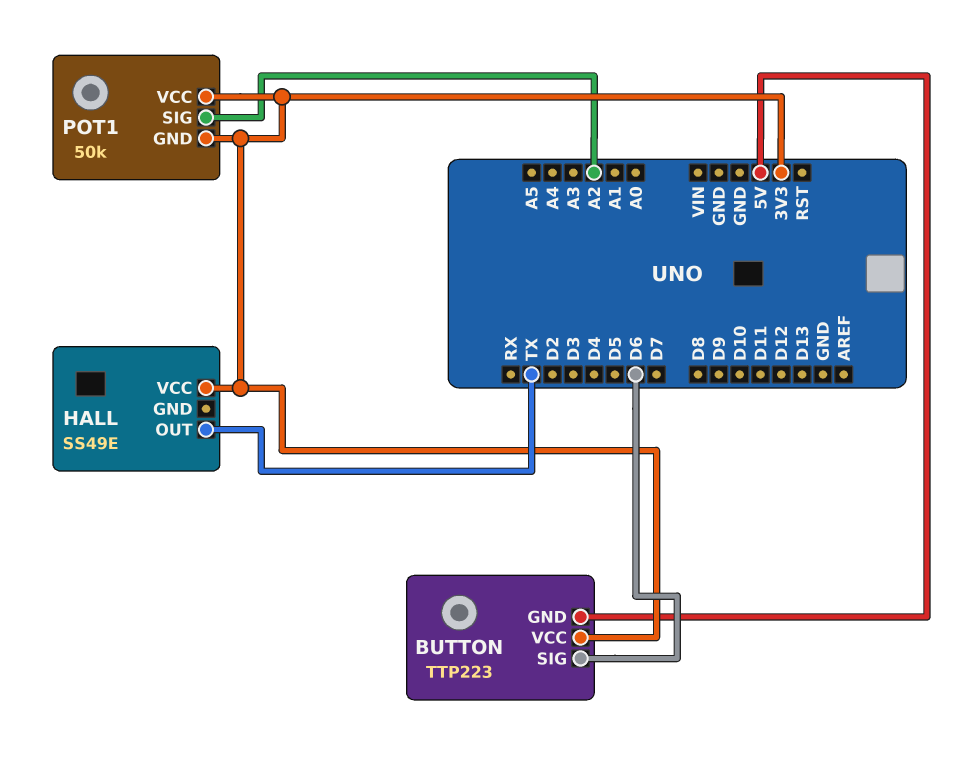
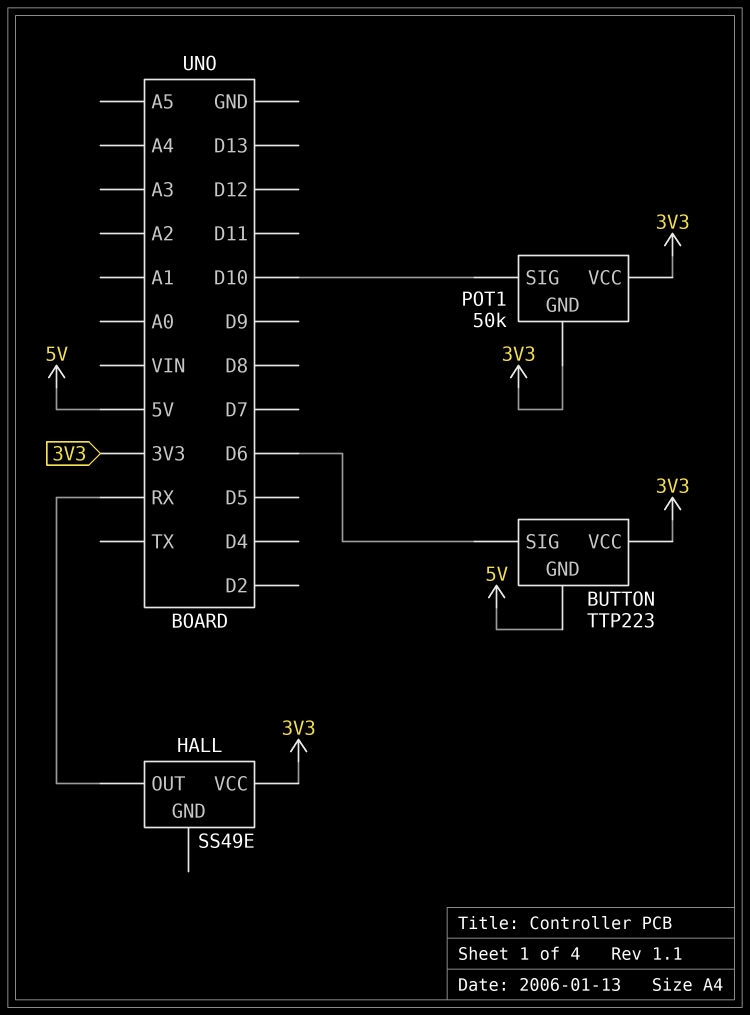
HALL pin OUT: TX -> RX
POT1 pin SIG: A2 -> D10

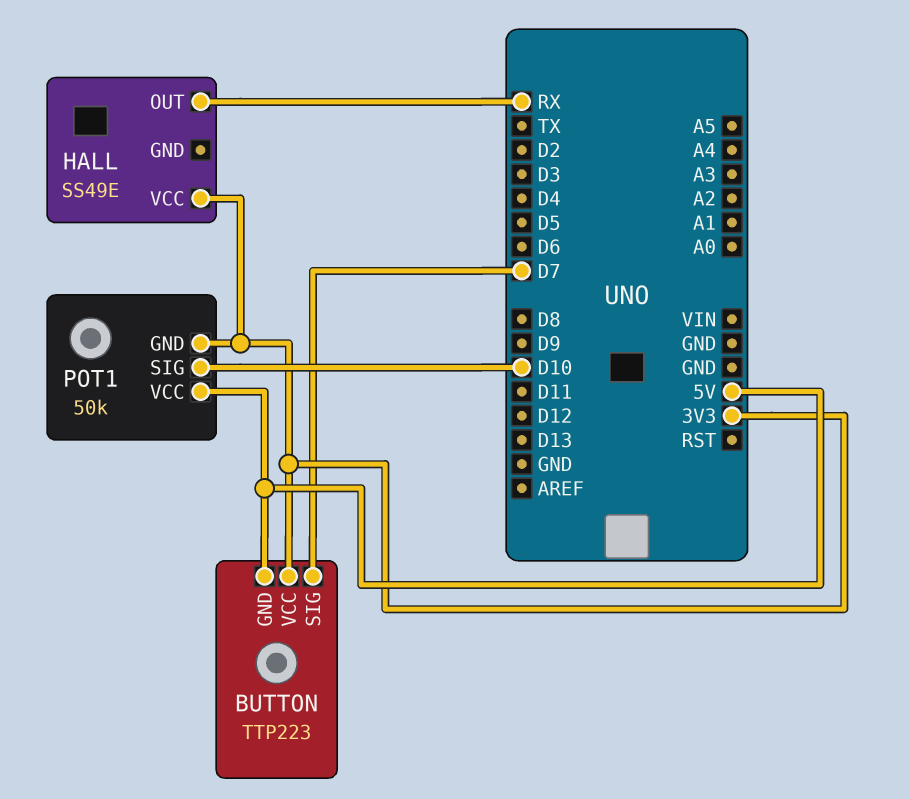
BUTTON pin SIG: D6 -> D7
POT1 pin VCC: 3V3 -> 5V

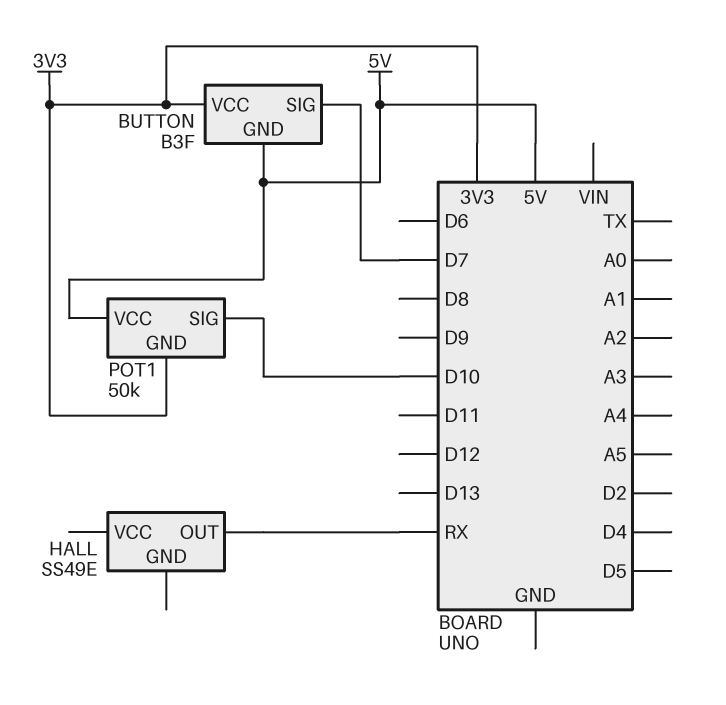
BUTTON: TTP223 -> B3F
HALL pin VCC: 3V3 -> none

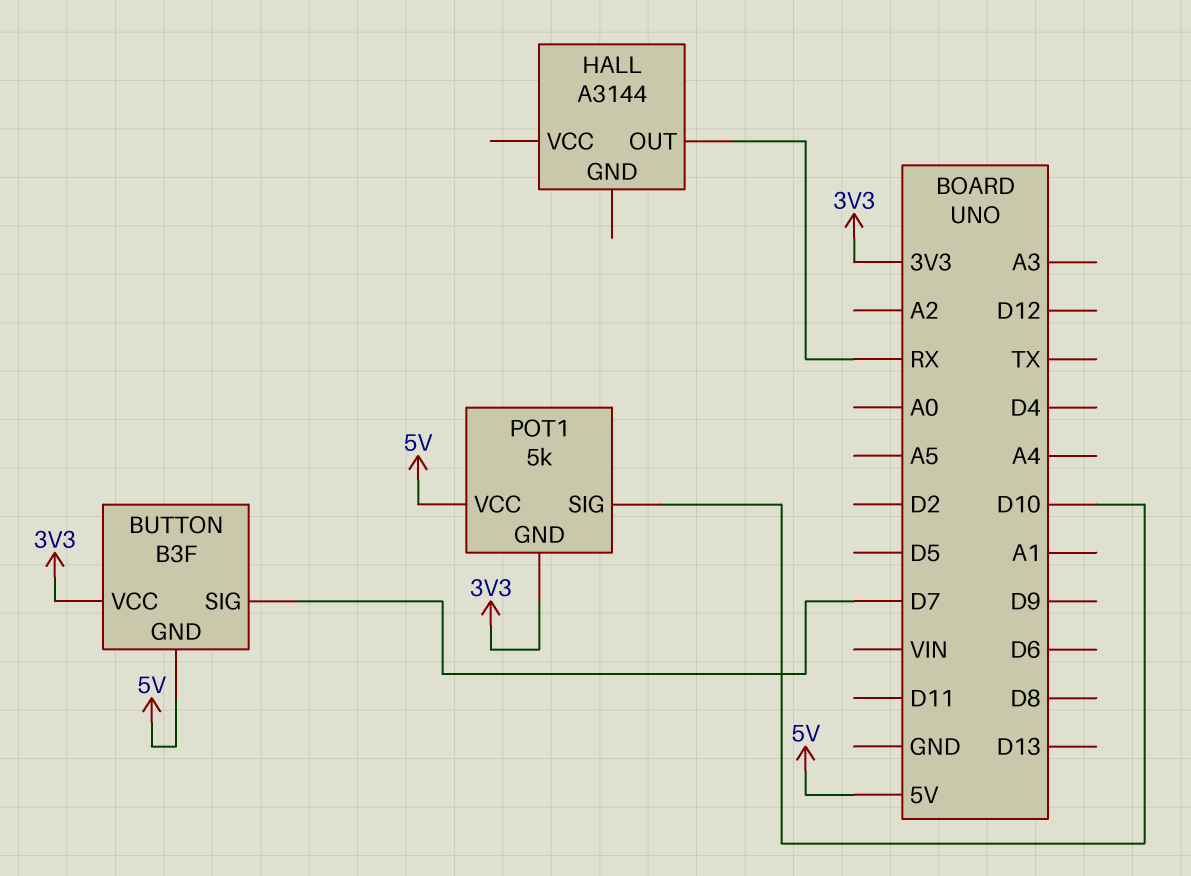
HALL: SS49E -> A3144
POT1: 50k -> 5k

